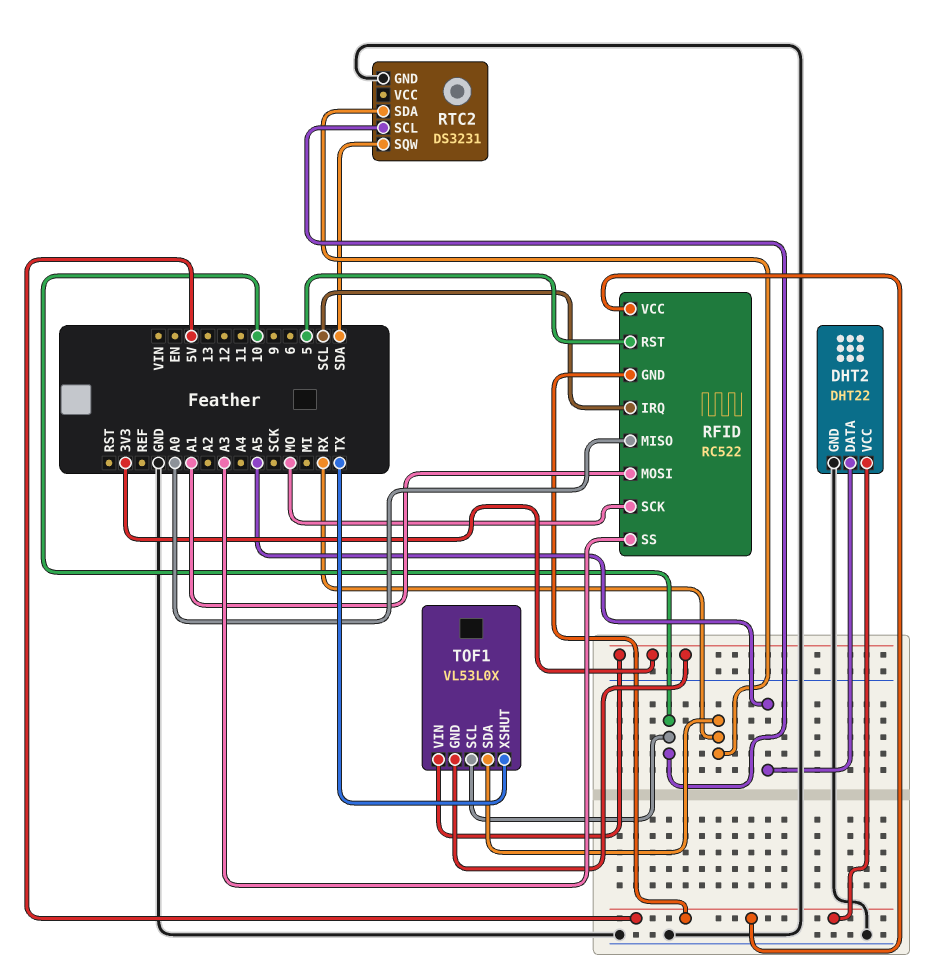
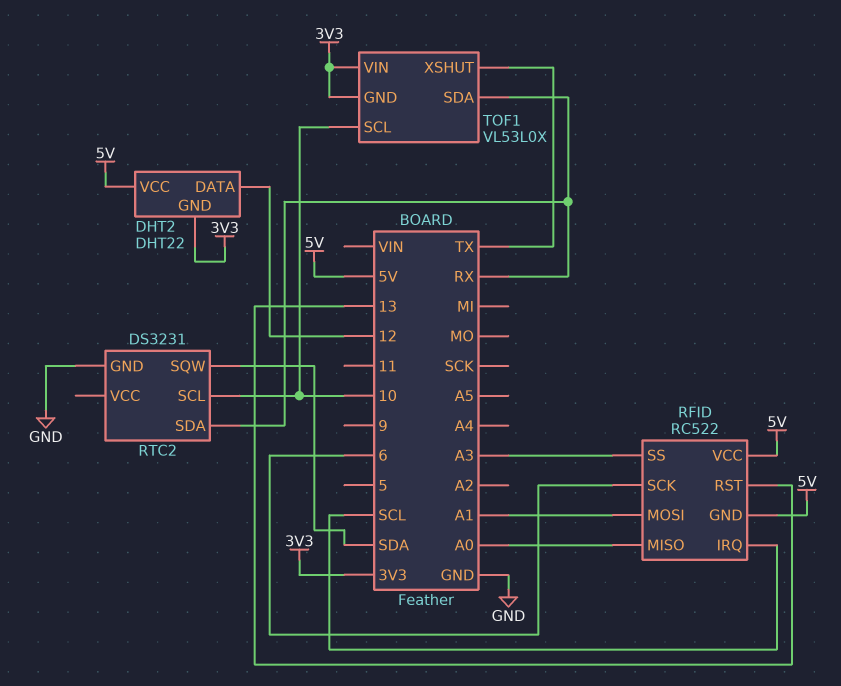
DHT2 pin DATA: A5 -> 12
DHT2 pin GND: GND -> 3V3
RFID pin RST: 5 -> 13
RFID pin SCK: MO -> 6

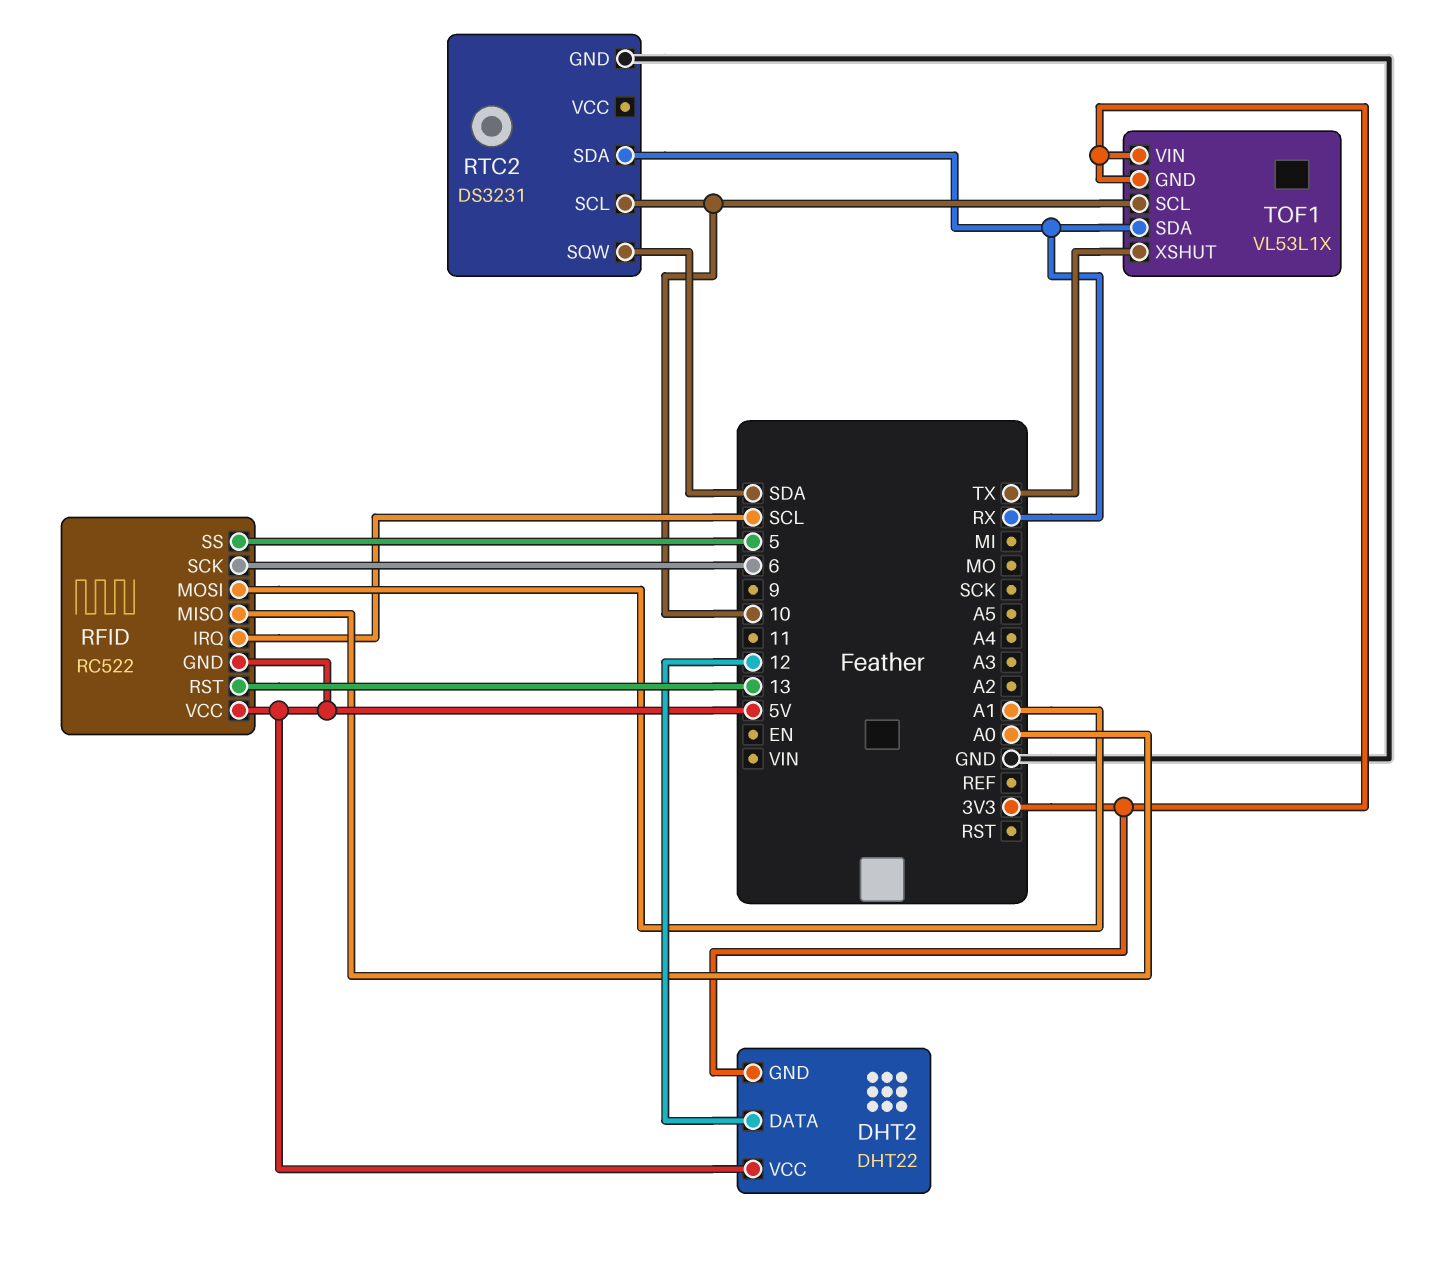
RFID pin SS: A3 -> 5
TOF1: VL53L0X -> VL53L1X

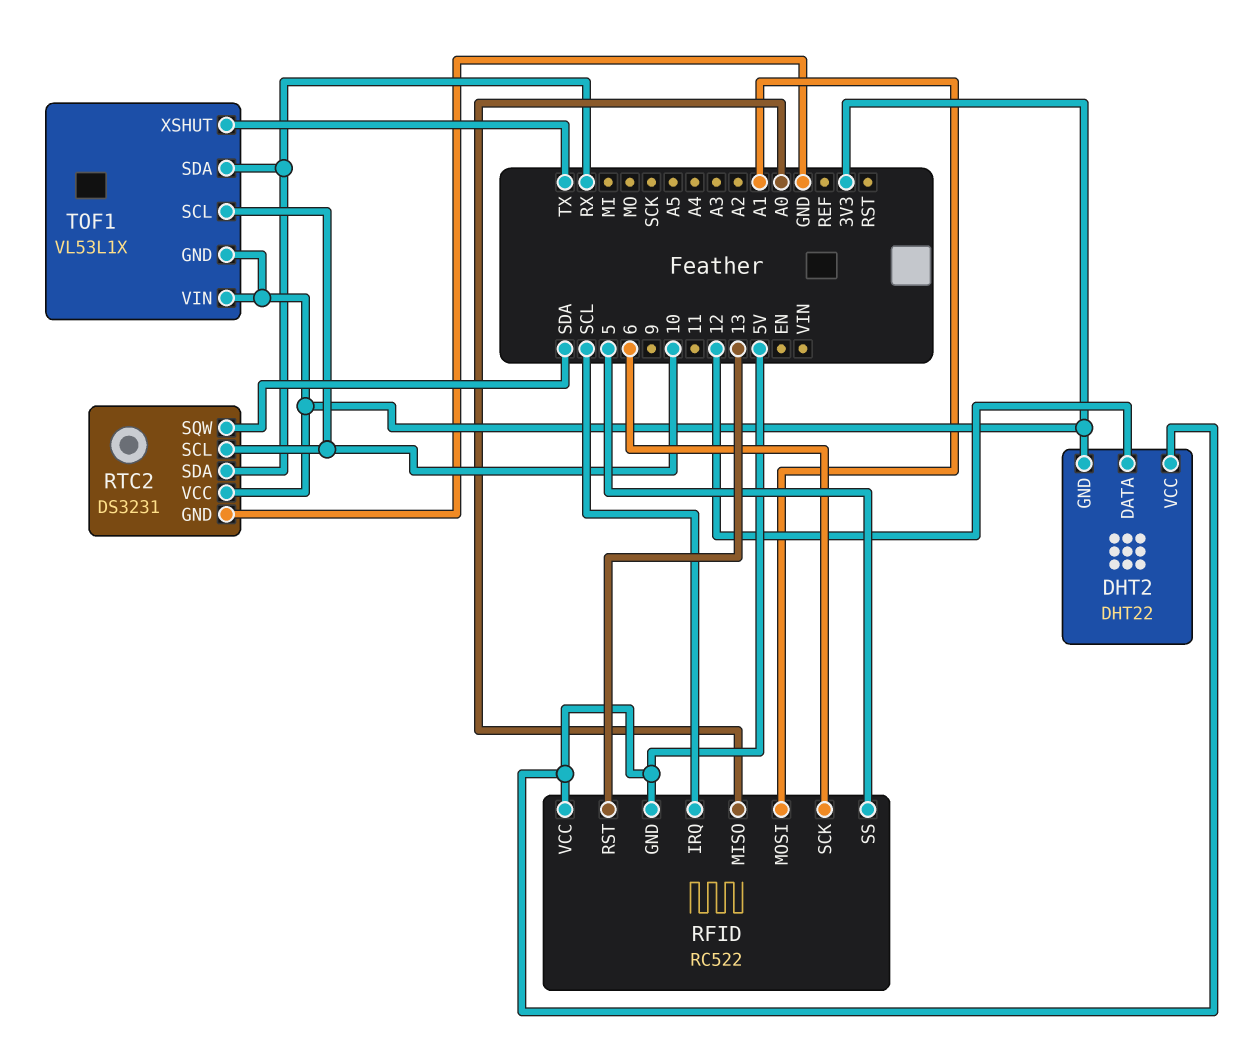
RTC2 pin VCC: none -> 3V3

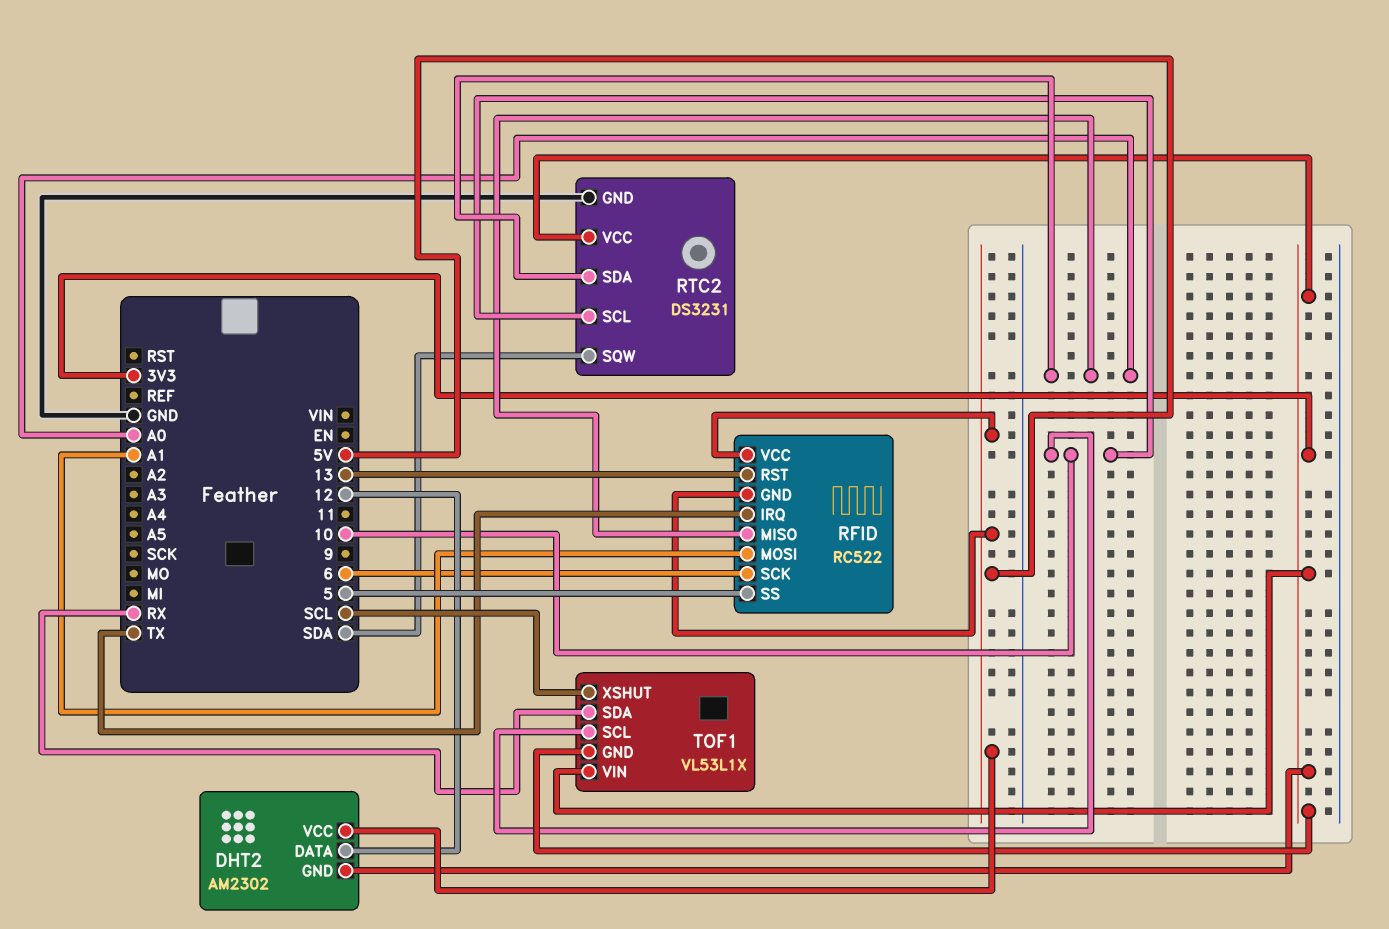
DHT2: DHT22 -> AM2302
RFID pin IRQ: SCL -> TX
RTC2 pin SDA: RX -> A0
TOF1 pin XSHUT: TX -> SCL

